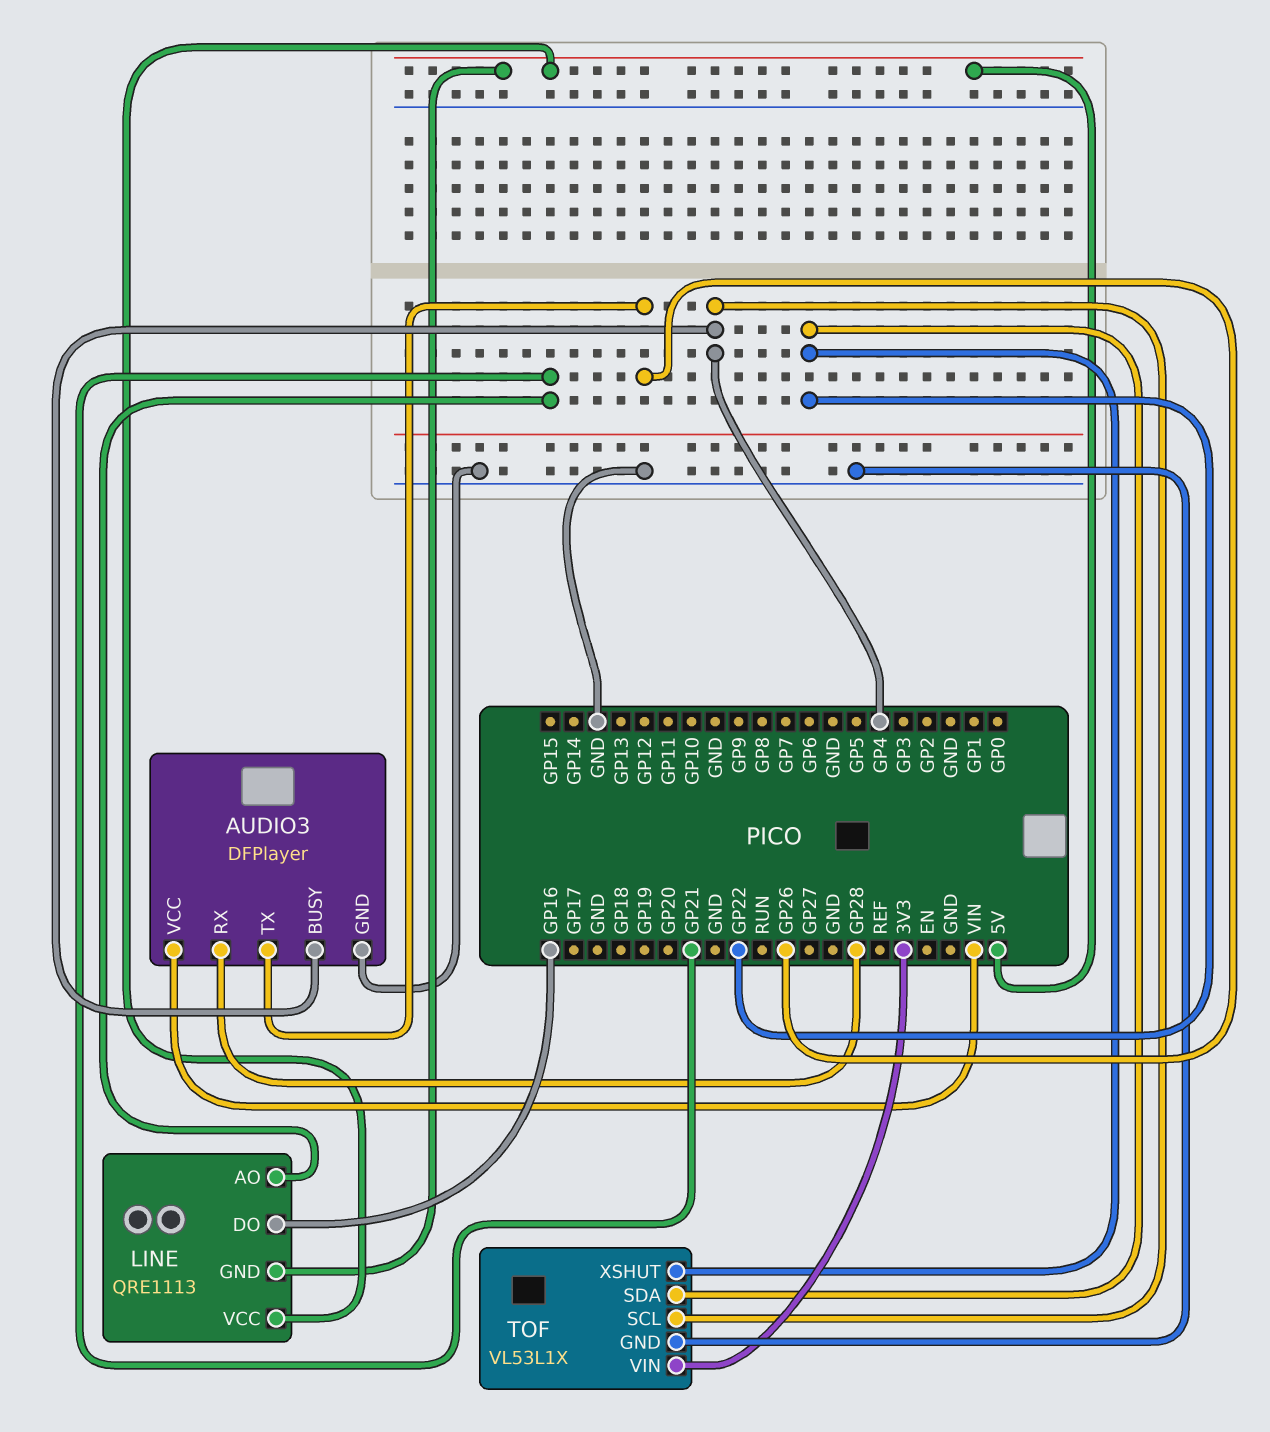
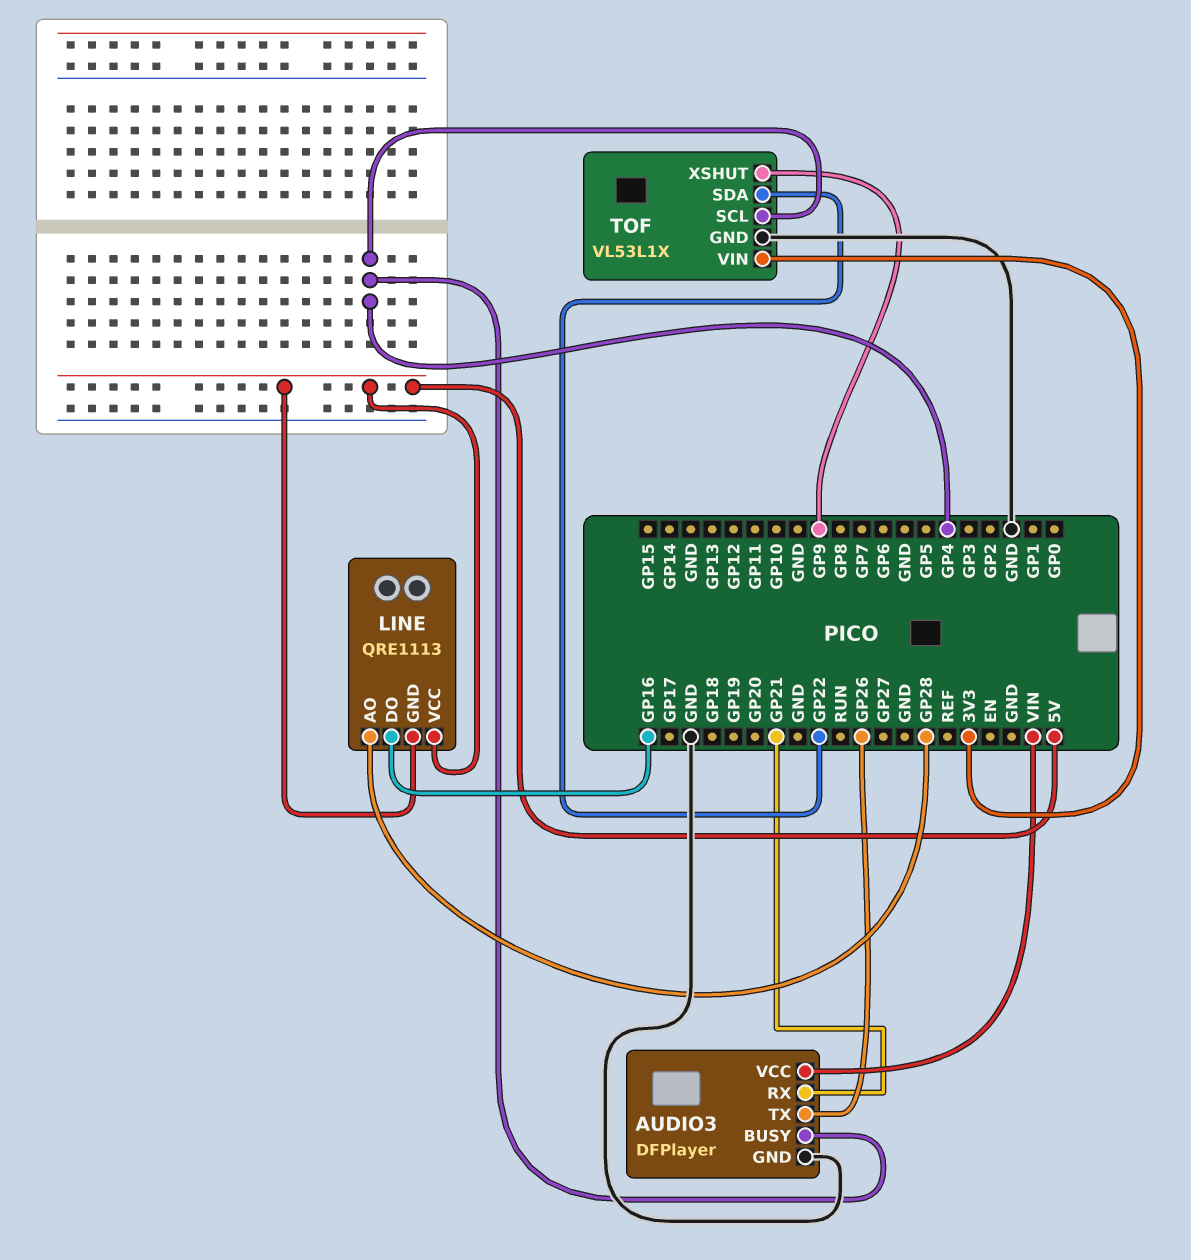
AUDIO3 pin RX: GP28 -> GP21
LINE pin AO: GP21 -> GP28
TOF pin XSHUT: GP22 -> GP9

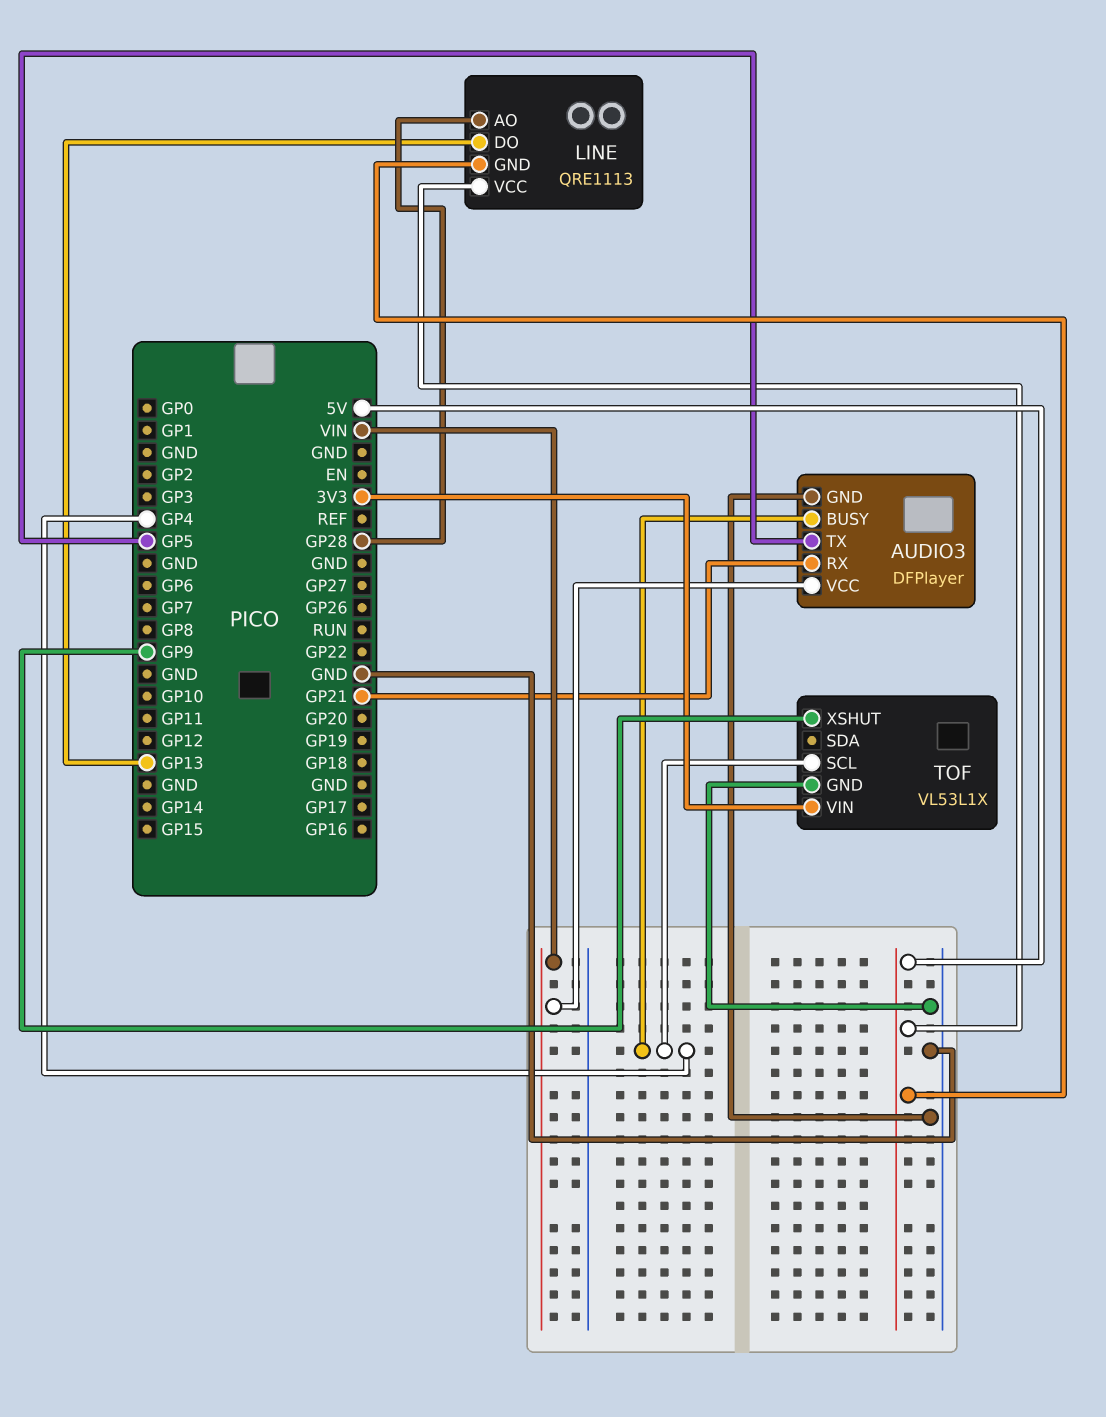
AUDIO3 pin TX: GP26 -> GP5
LINE pin DO: GP16 -> GP13
TOF pin SDA: GP22 -> none

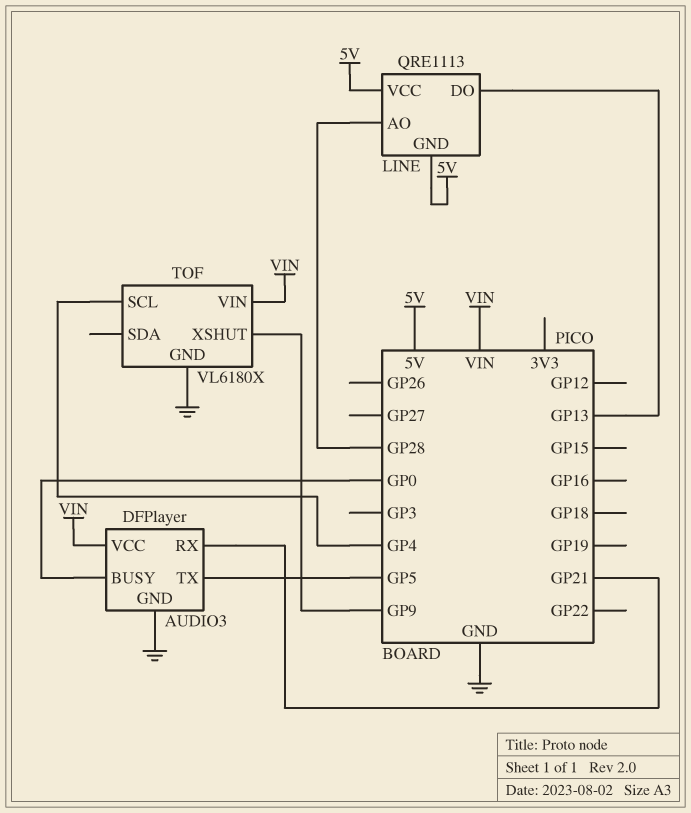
AUDIO3 pin BUSY: GP4 -> GP0
TOF: VL53L1X -> VL6180X
TOF pin VIN: 3V3 -> VIN

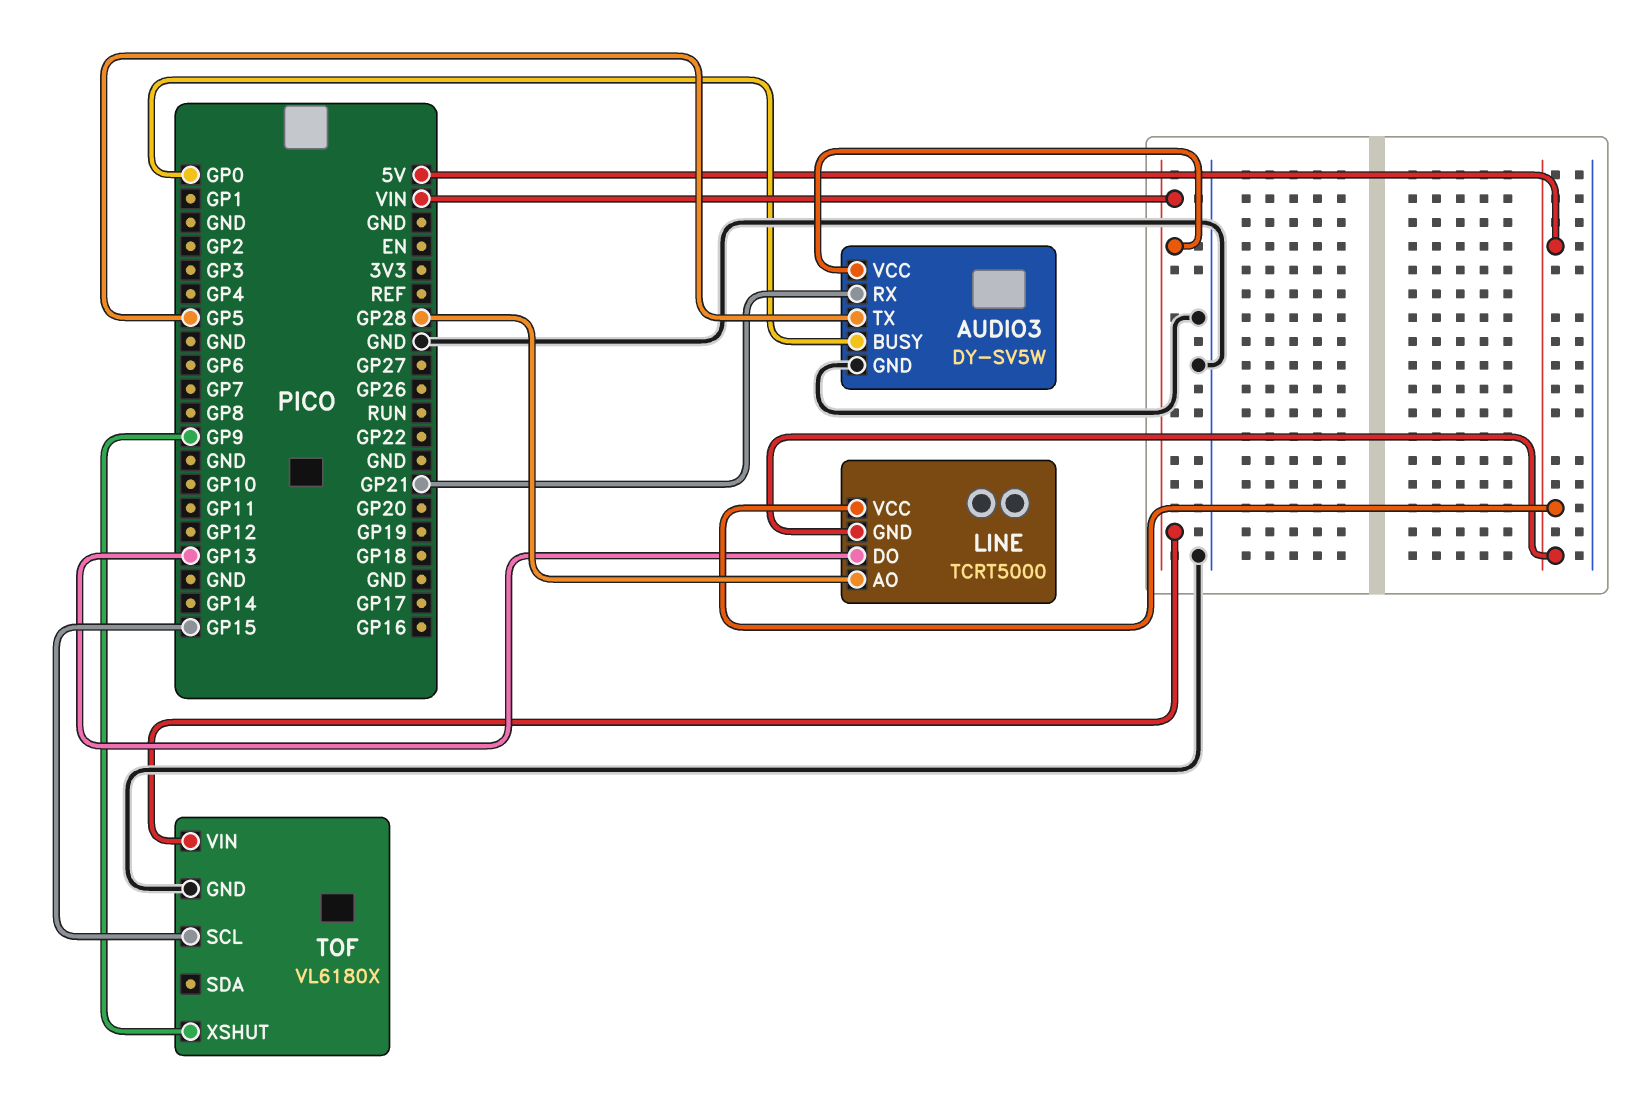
AUDIO3: DFPlayer -> DY-SV5W
LINE: QRE1113 -> TCRT5000
TOF pin SCL: GP4 -> GP15

